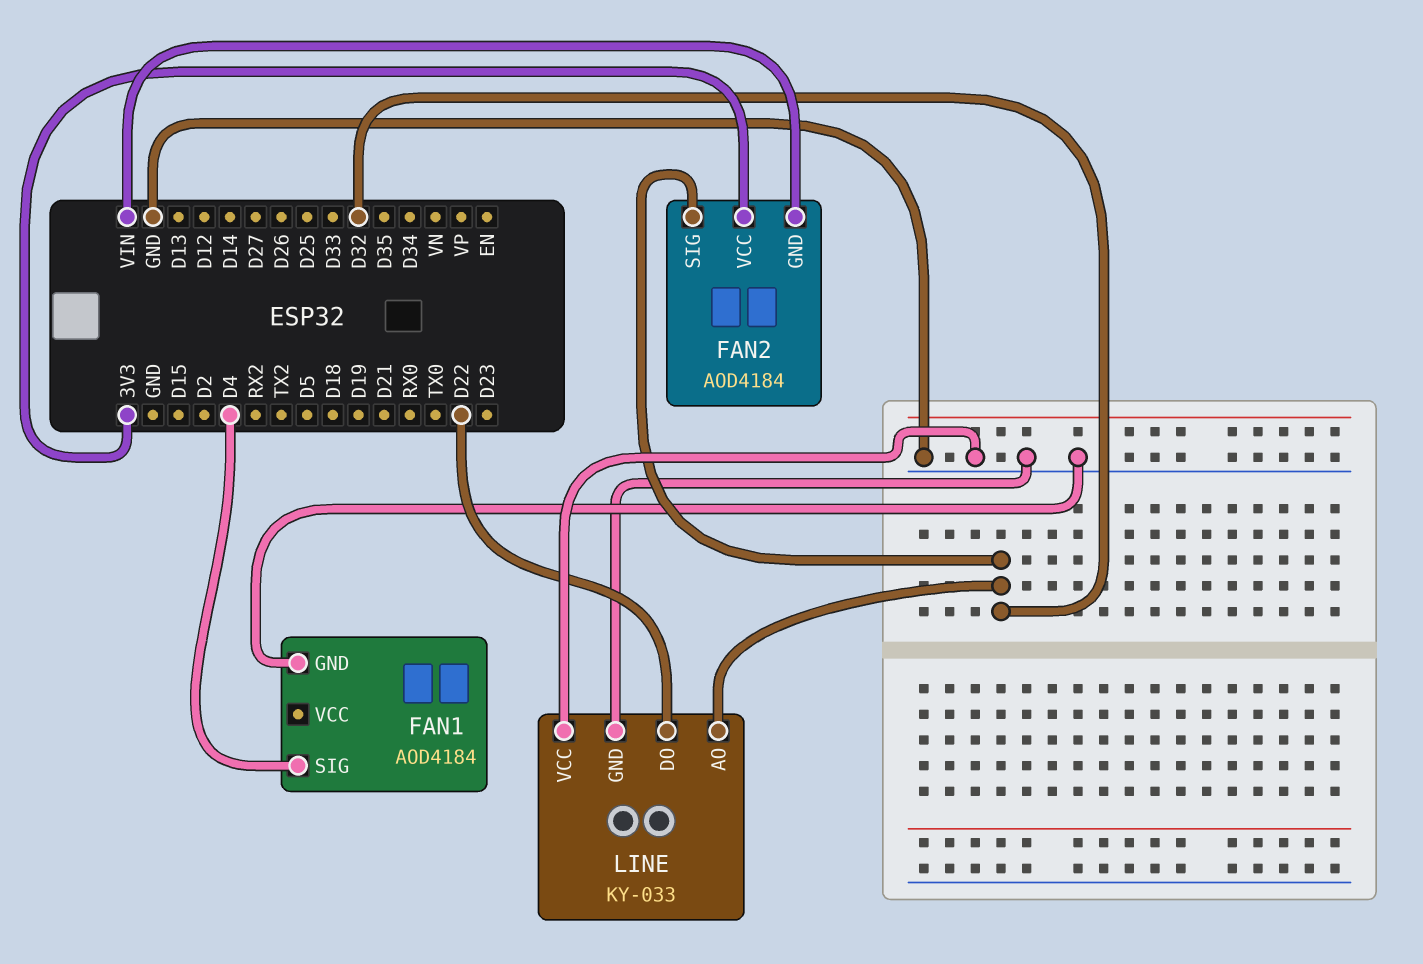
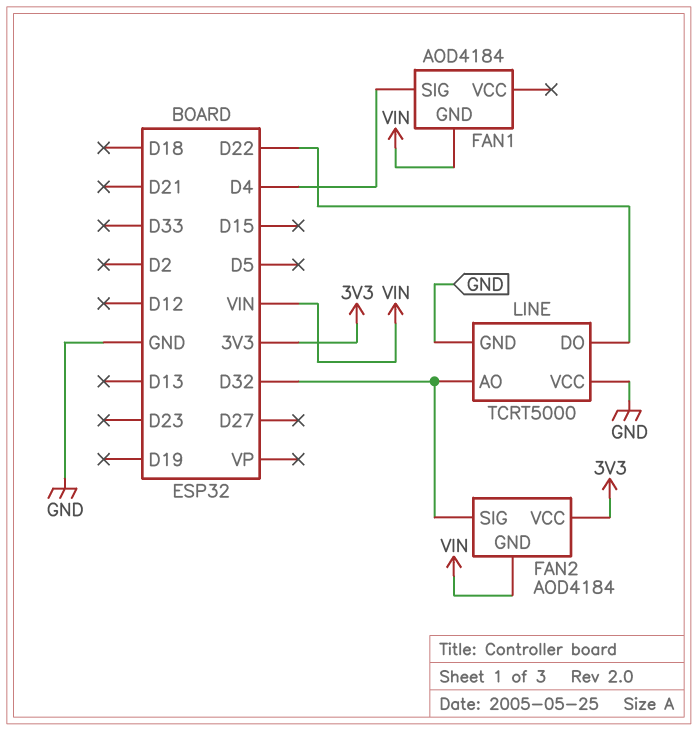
FAN1 pin GND: GND -> VIN
LINE: KY-033 -> TCRT5000

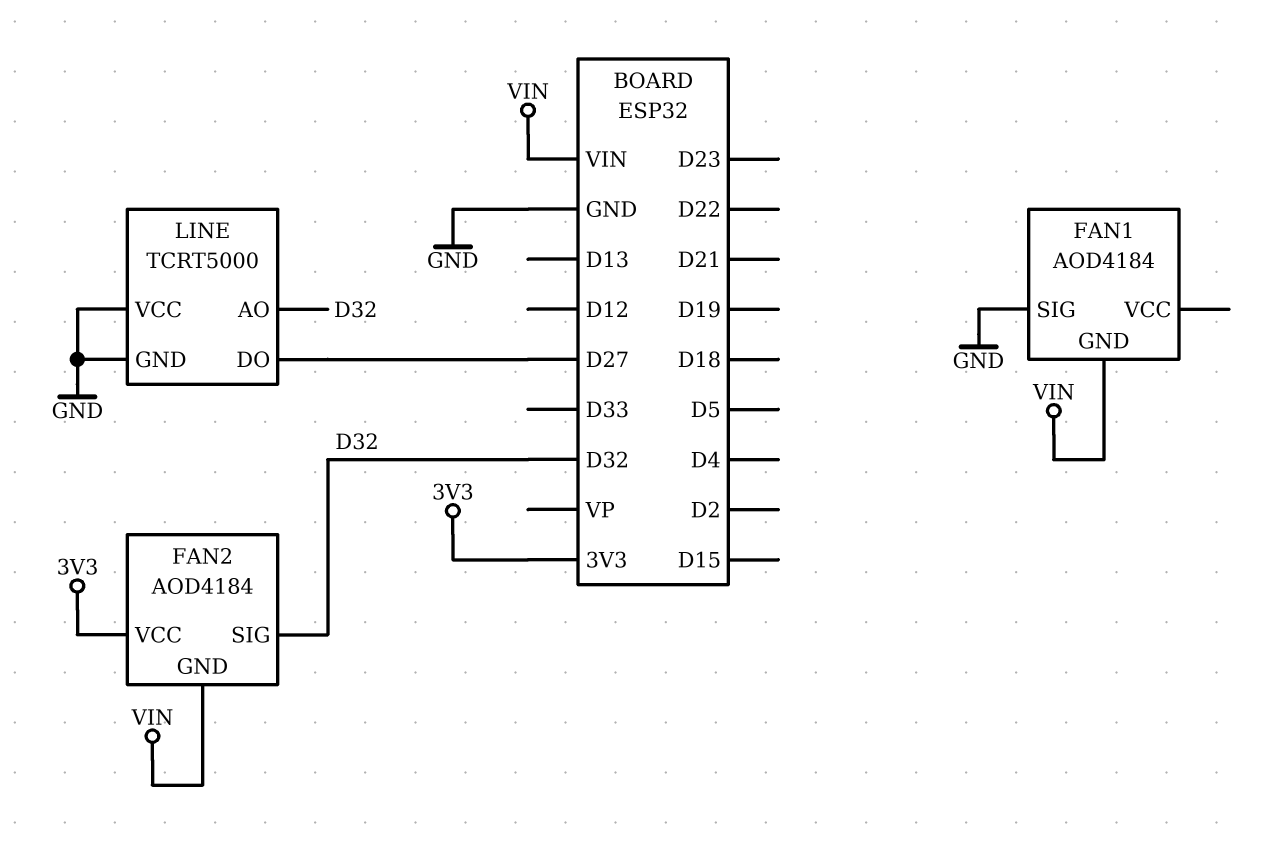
FAN1 pin SIG: D4 -> GND
LINE pin DO: D22 -> D27

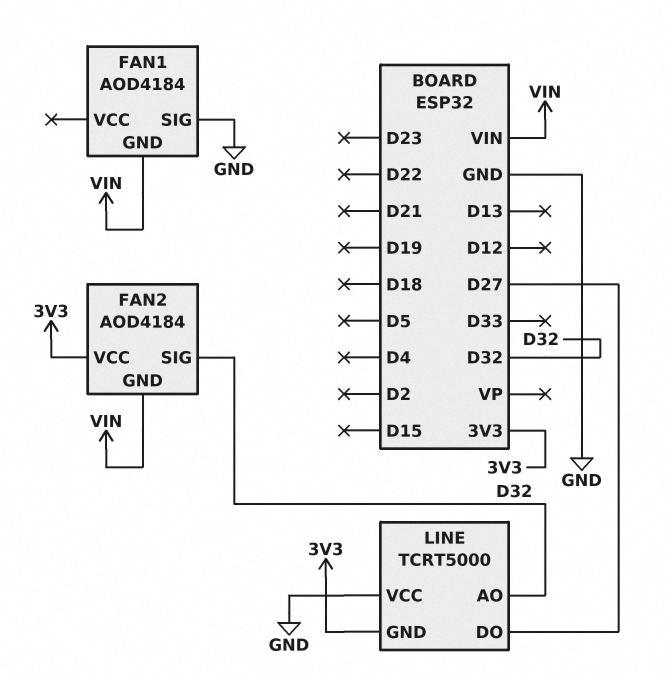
LINE pin GND: GND -> 3V3

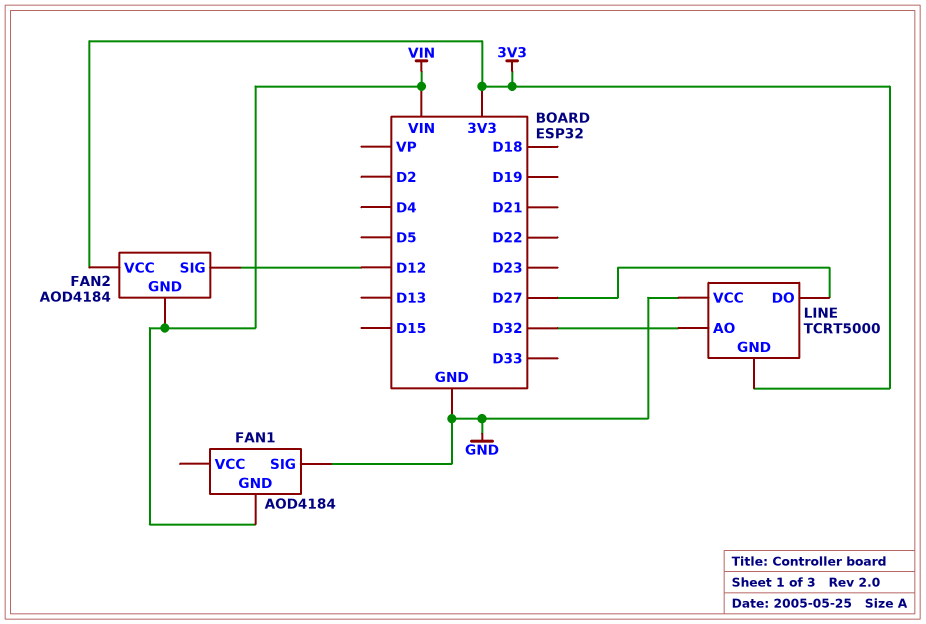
FAN2 pin SIG: D32 -> D12

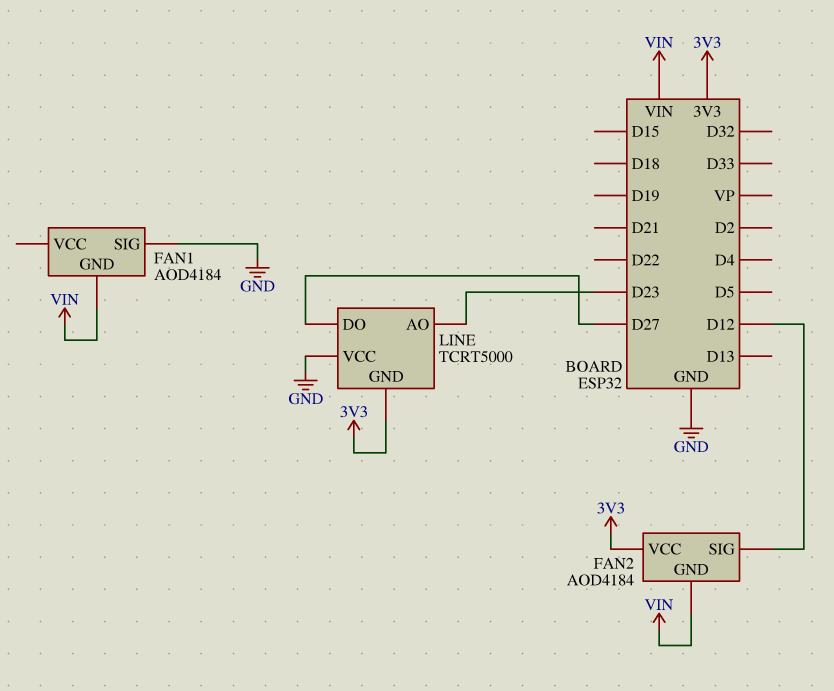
LINE pin AO: D32 -> D23

